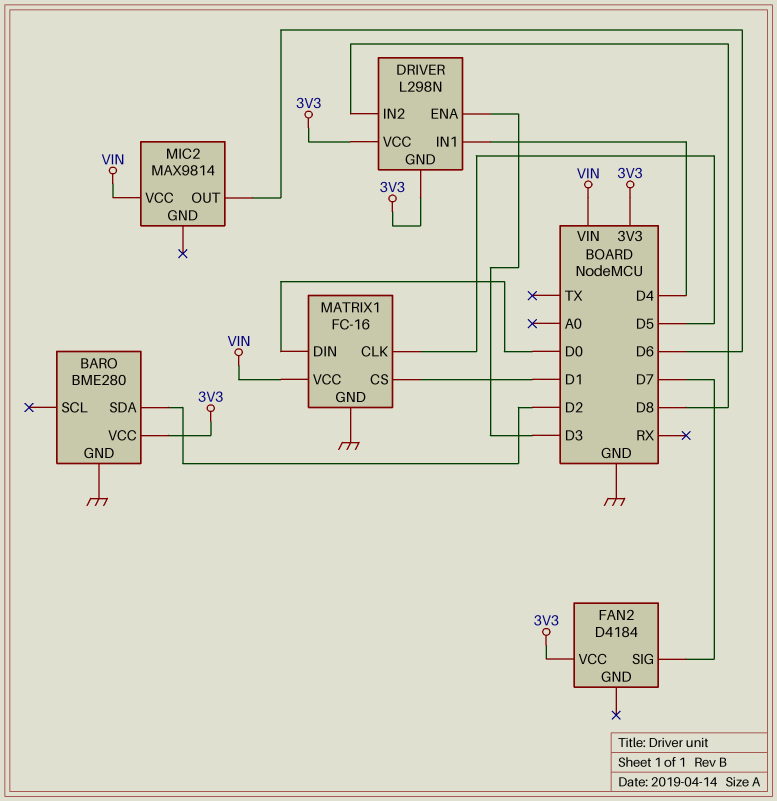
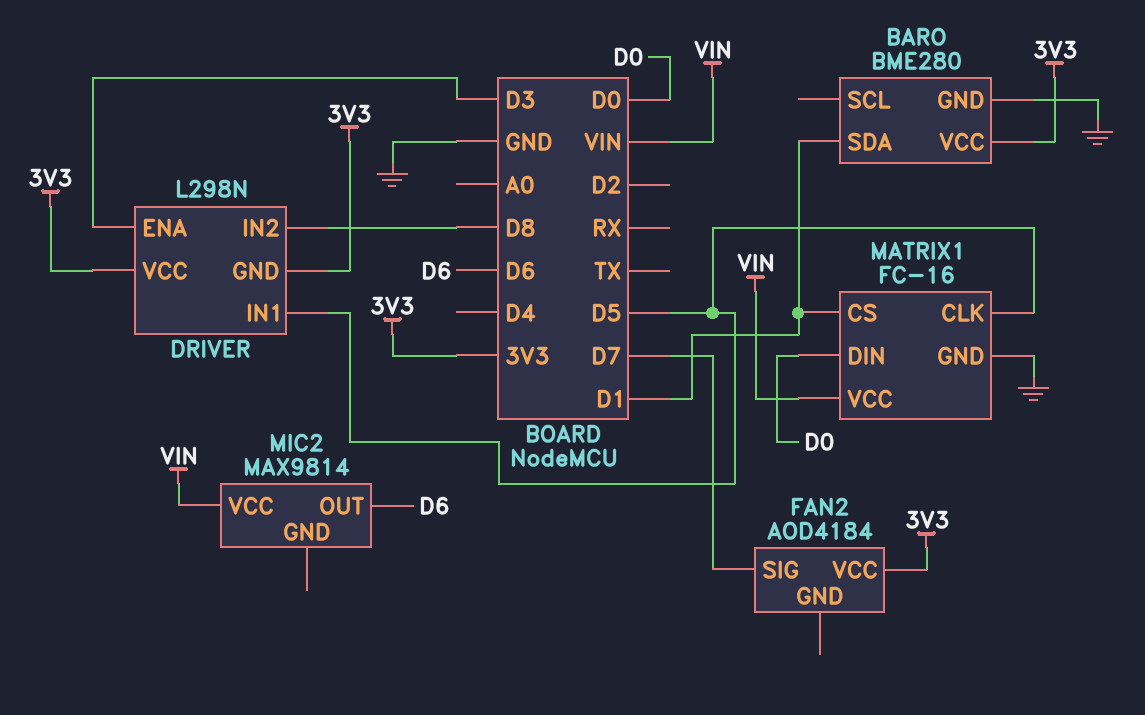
BARO pin SDA: D2 -> D1
DRIVER pin IN1: D4 -> D5
FAN2: D4184 -> AOD4184

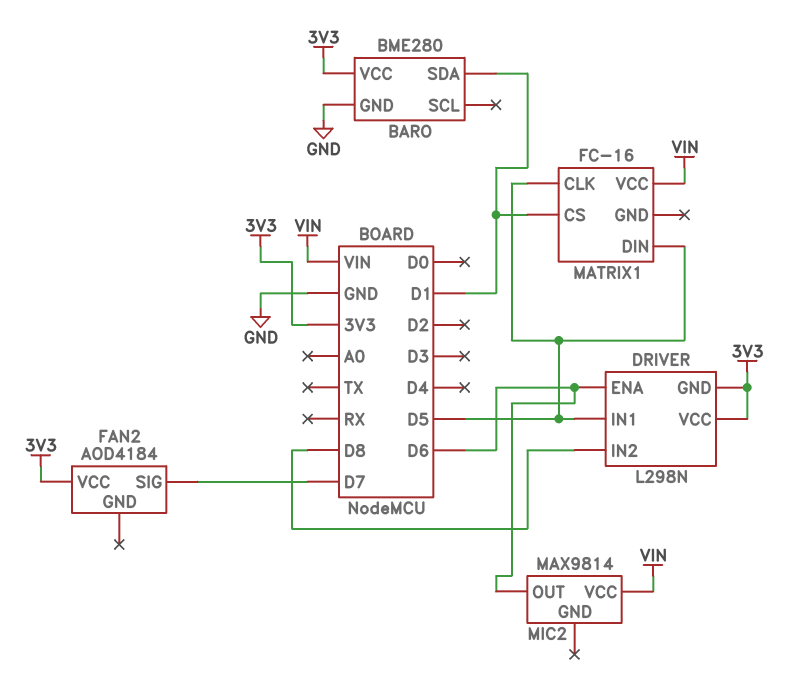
DRIVER pin ENA: D3 -> D6
MATRIX1 pin DIN: D0 -> D5
MATRIX1 pin GND: GND -> none

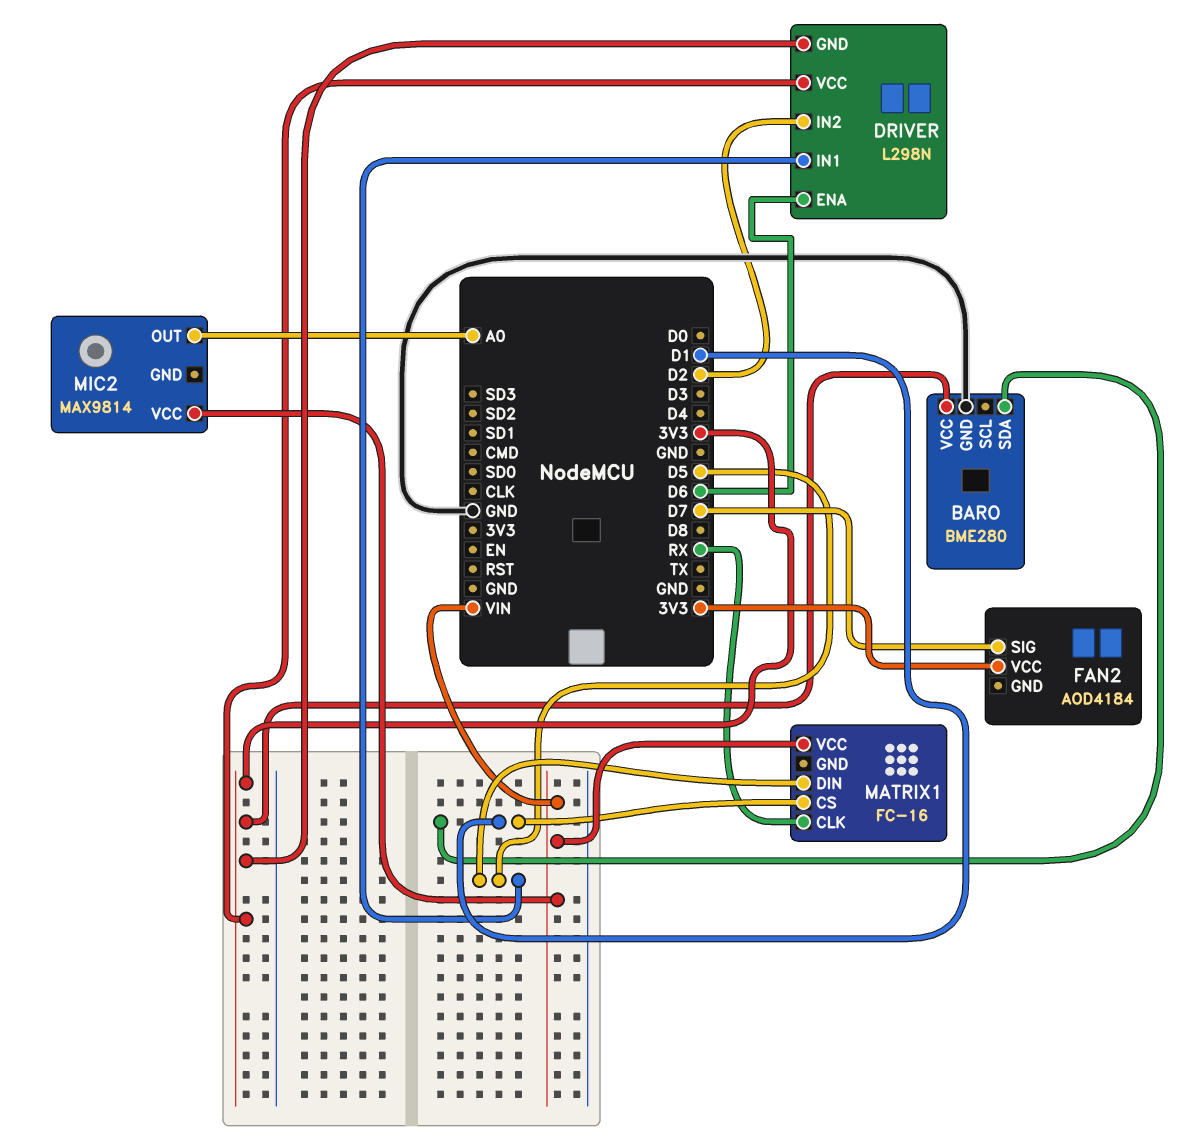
DRIVER pin IN2: D8 -> D2
MATRIX1 pin CLK: D5 -> RX
MIC2 pin OUT: D6 -> A0

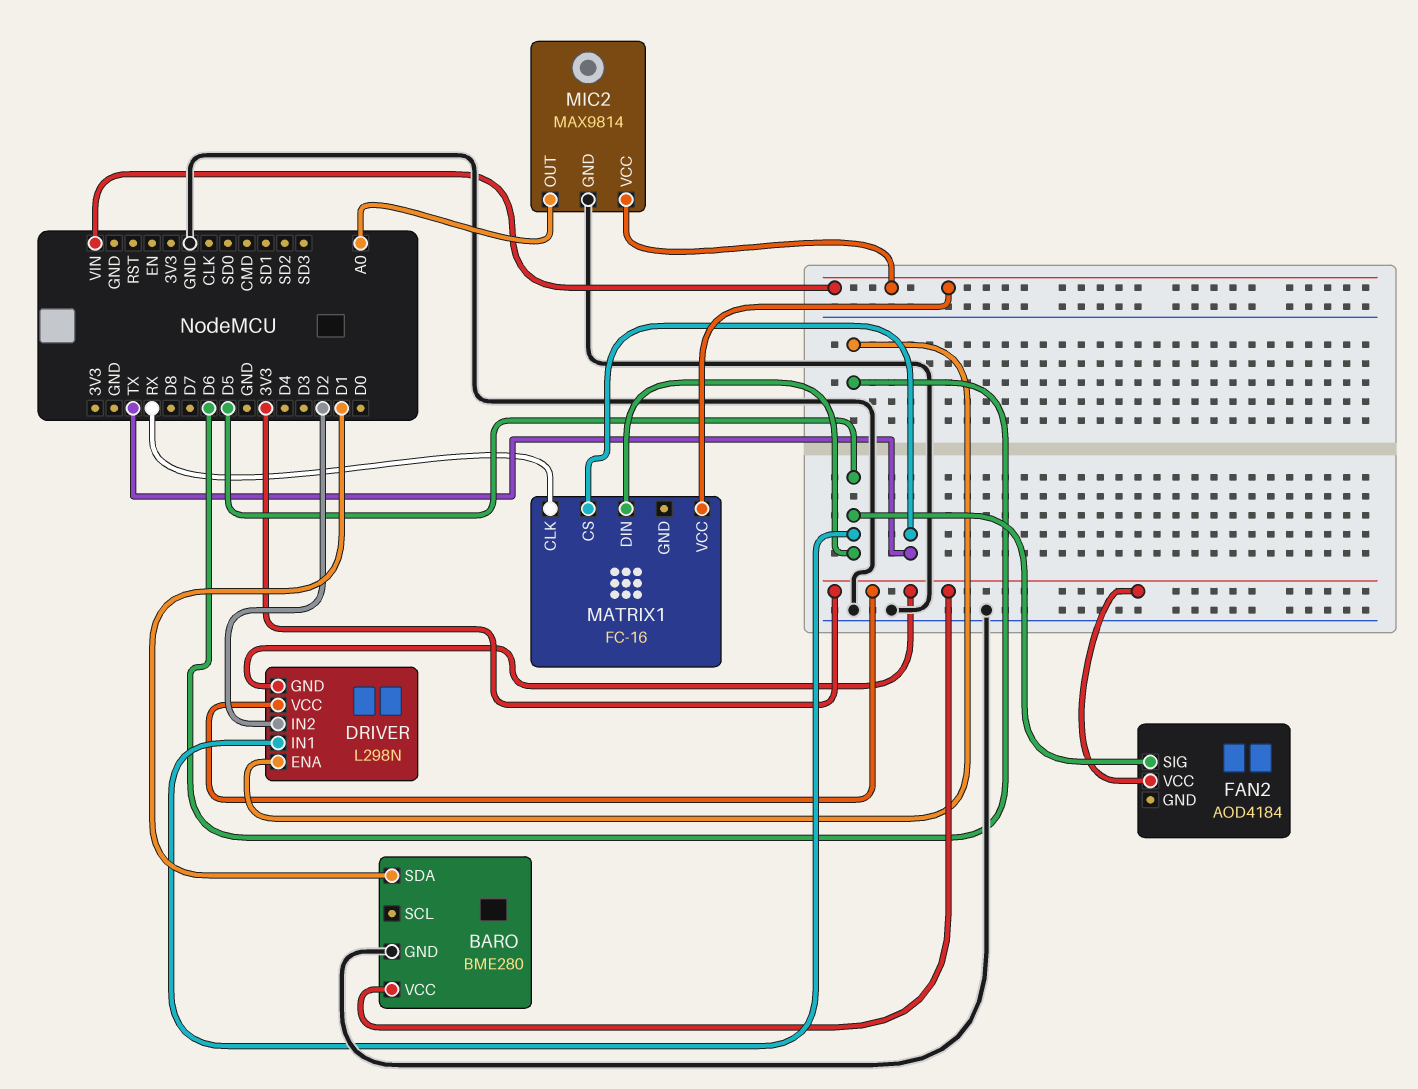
FAN2 pin SIG: D7 -> D5
MATRIX1 pin CS: D1 -> TX
MIC2 pin GND: none -> GND

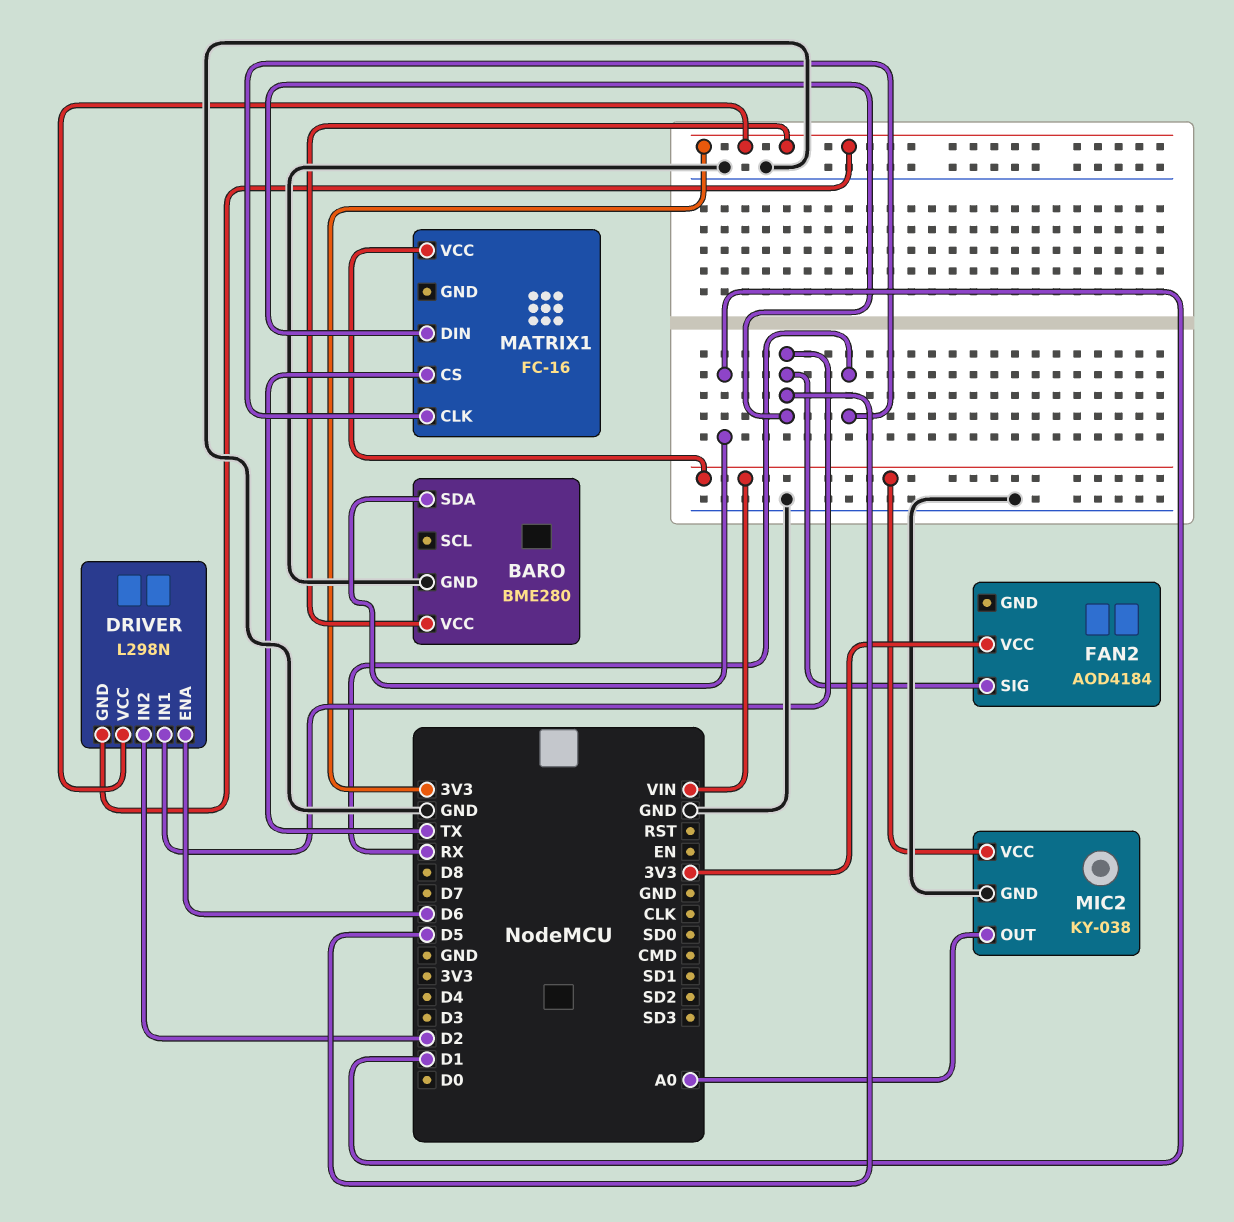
MIC2: MAX9814 -> KY-038

